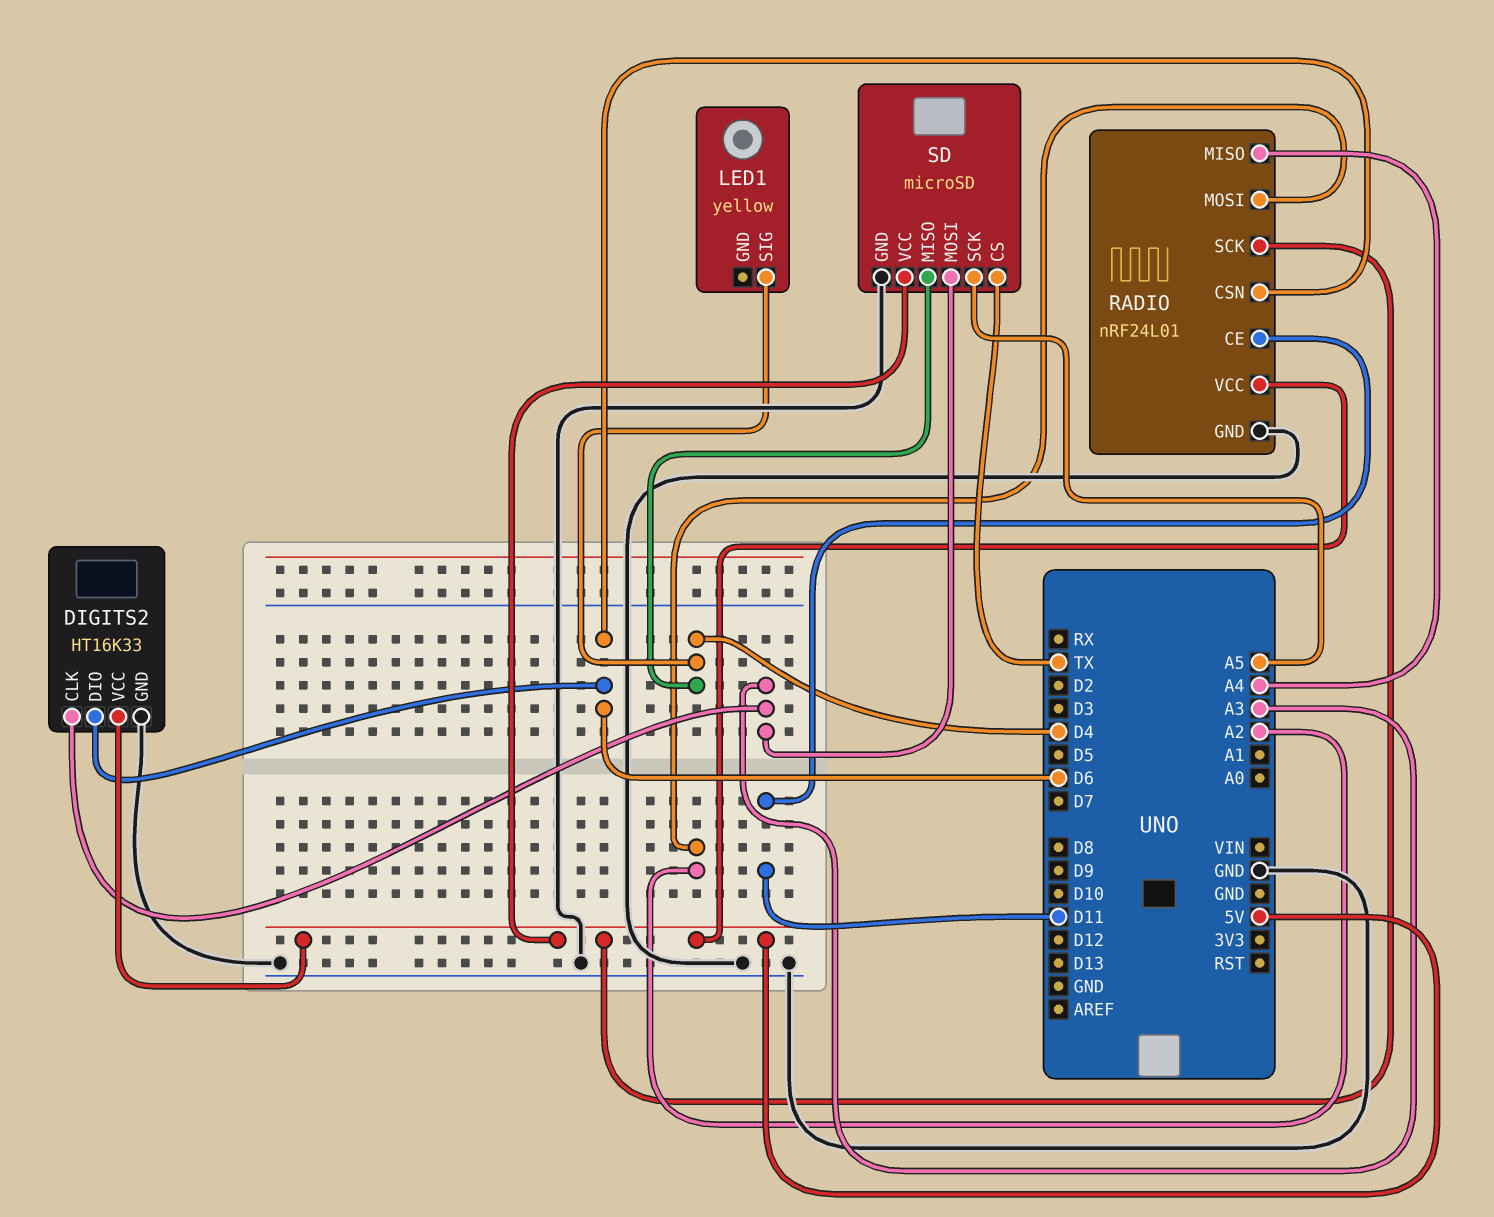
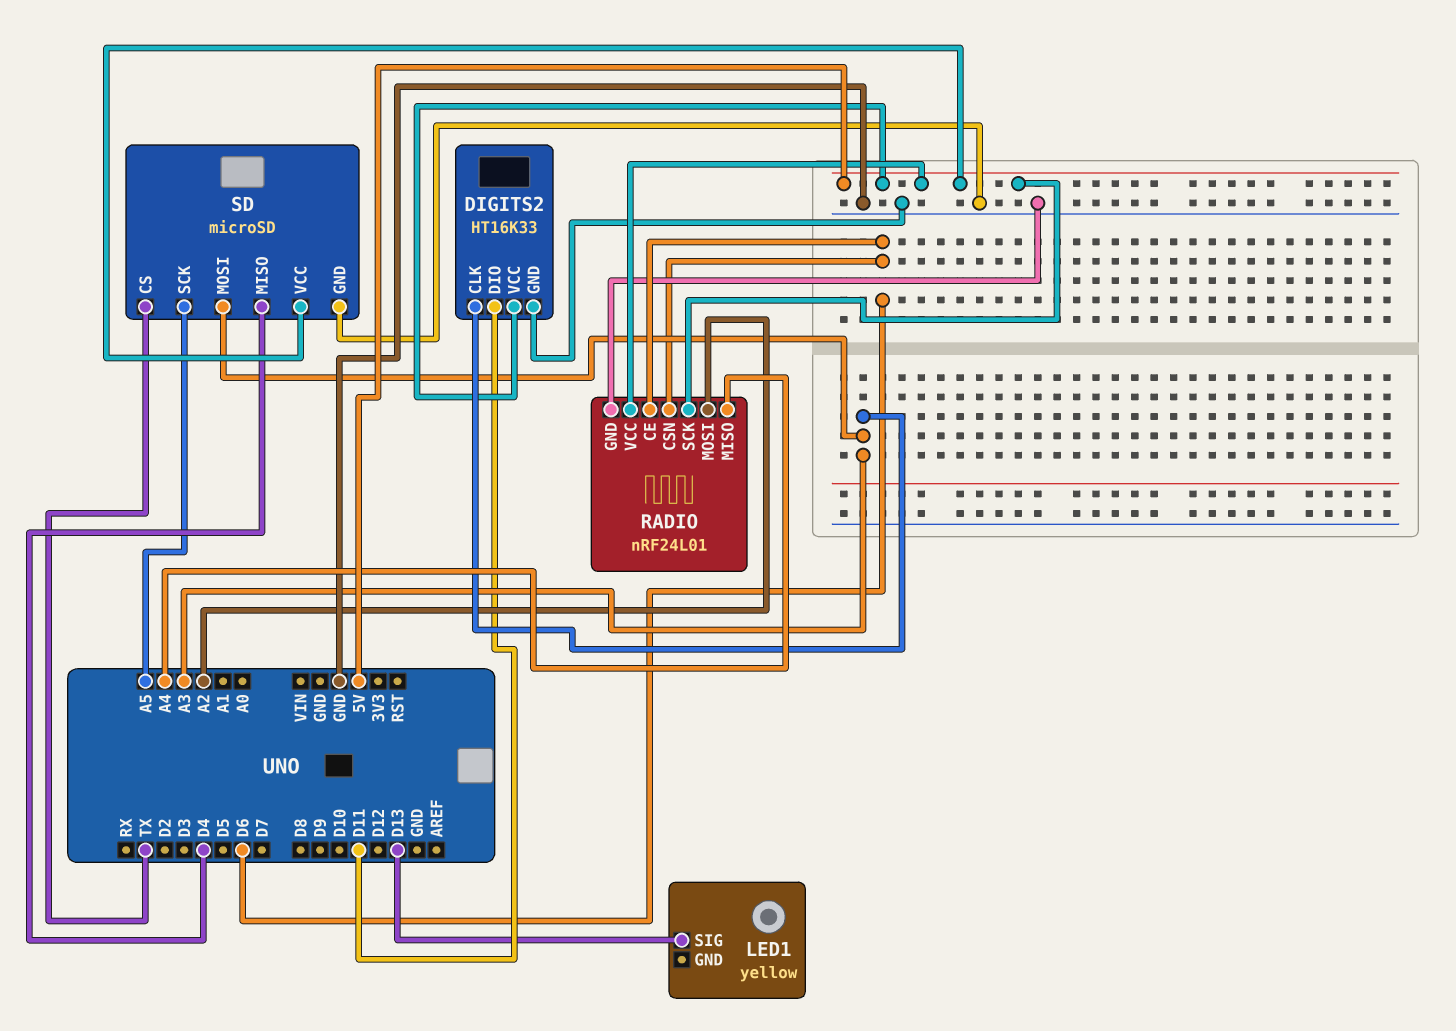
DIGITS2 pin DIO: D6 -> D11
LED1 pin SIG: D4 -> D13
RADIO pin CE: D11 -> D6

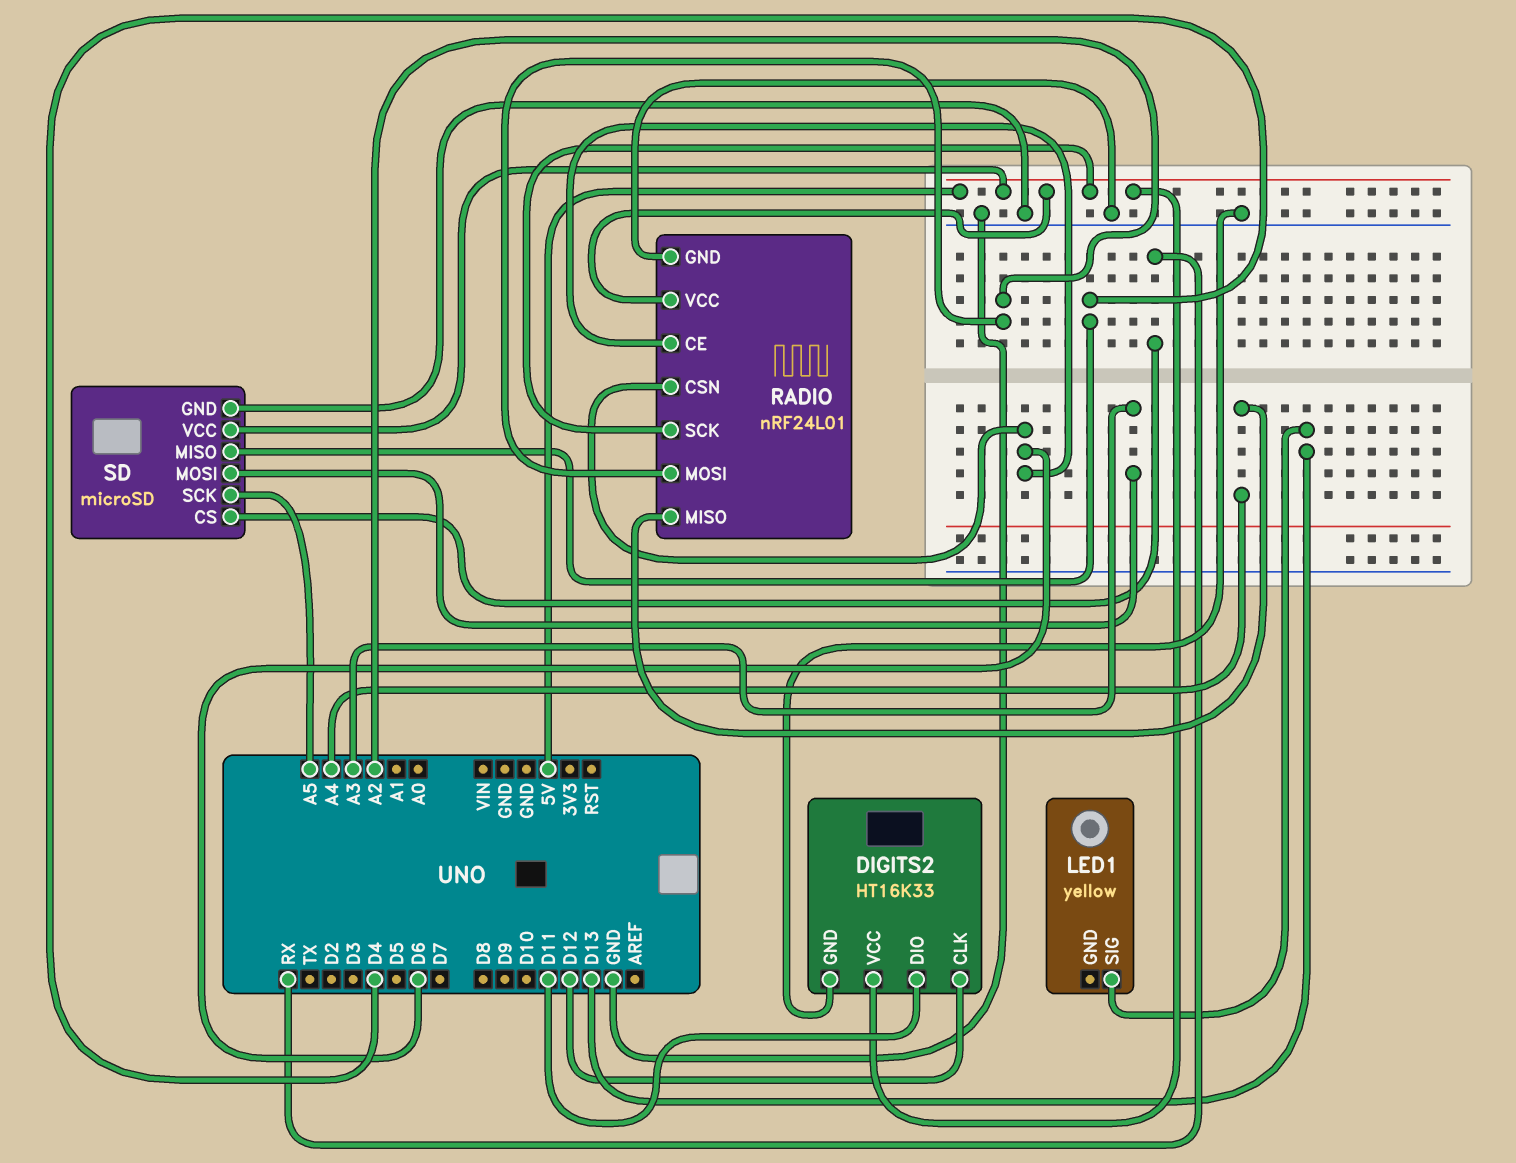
DIGITS2 pin CLK: A3 -> D12
SD pin CS: TX -> RX

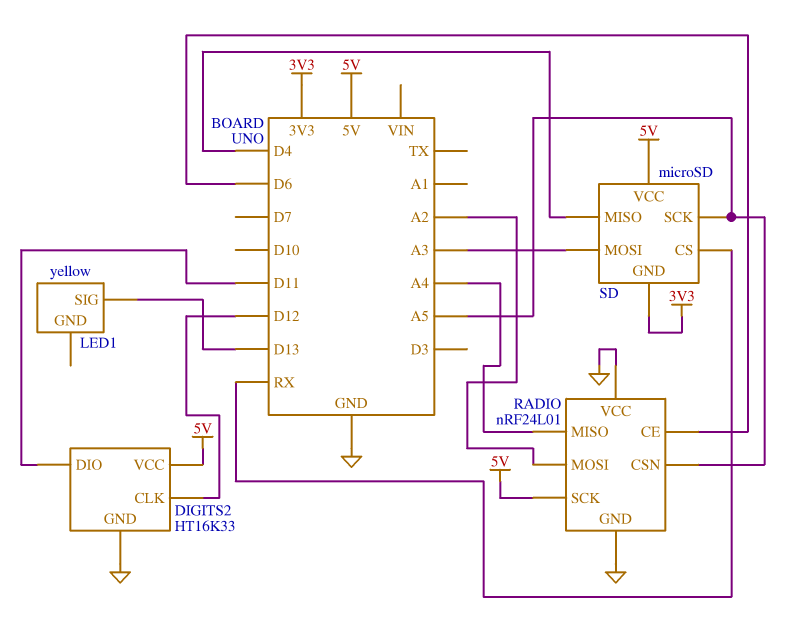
RADIO pin CSN: D6 -> A5
RADIO pin VCC: 5V -> GND
SD pin GND: GND -> 3V3

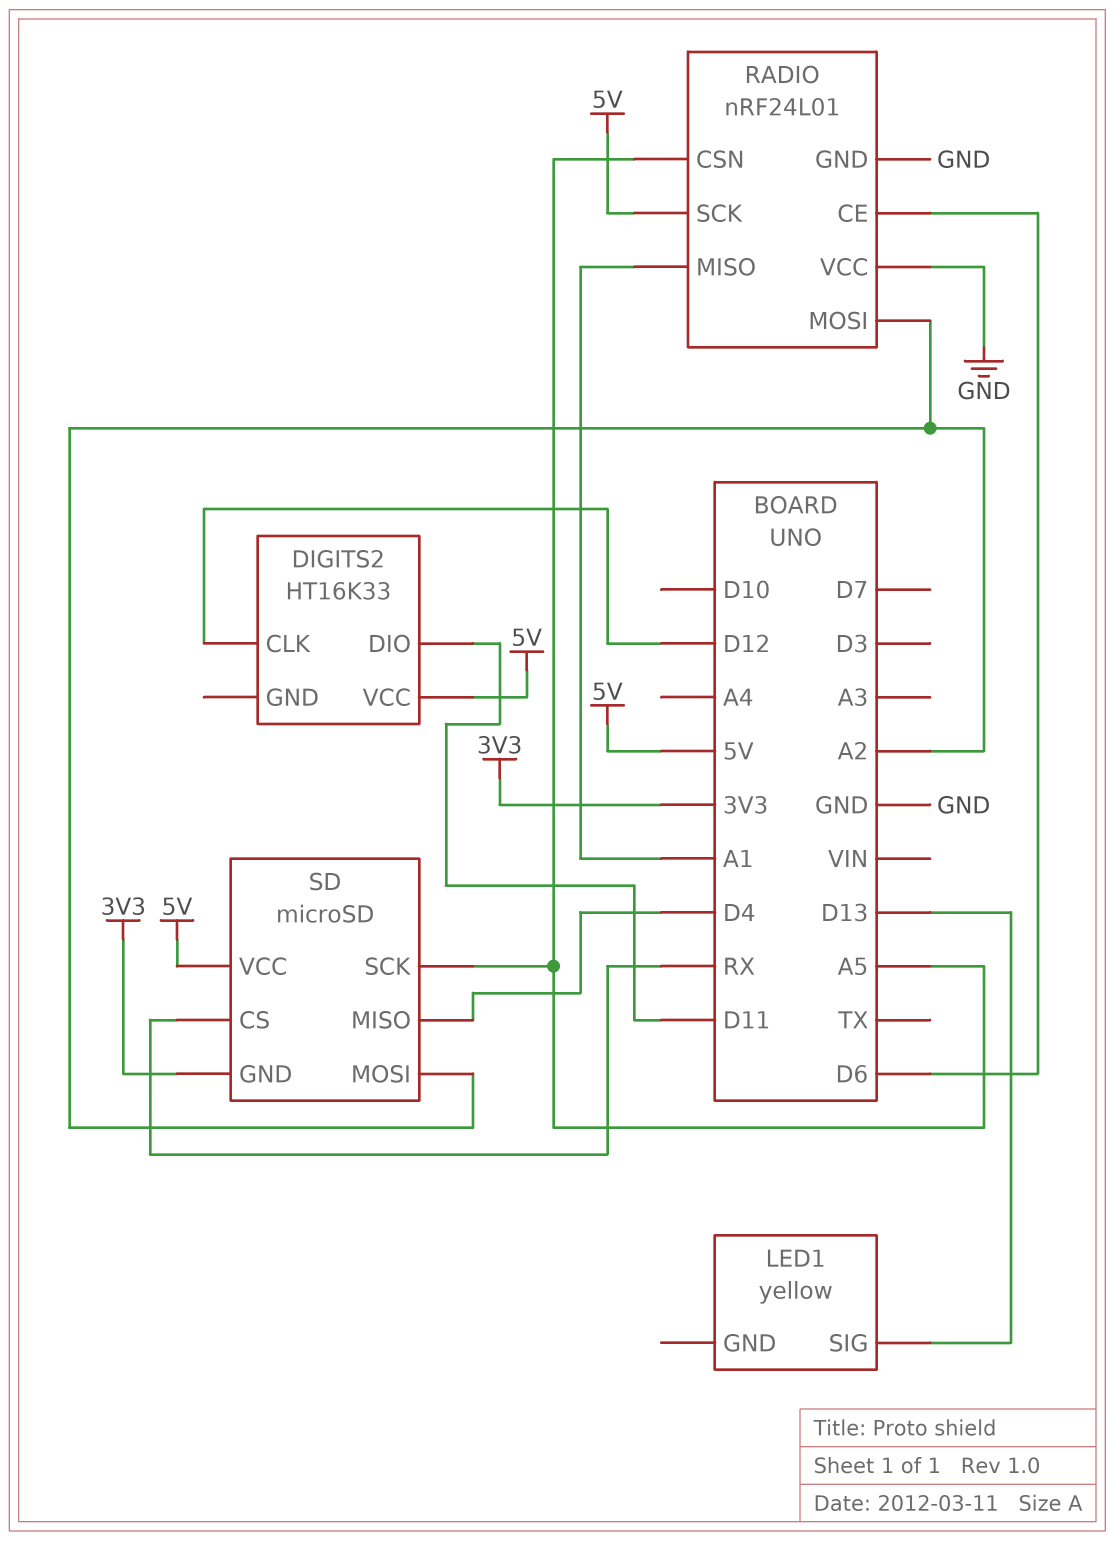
DIGITS2 pin GND: GND -> none
RADIO pin MISO: A4 -> A1
SD pin MOSI: A3 -> A2

